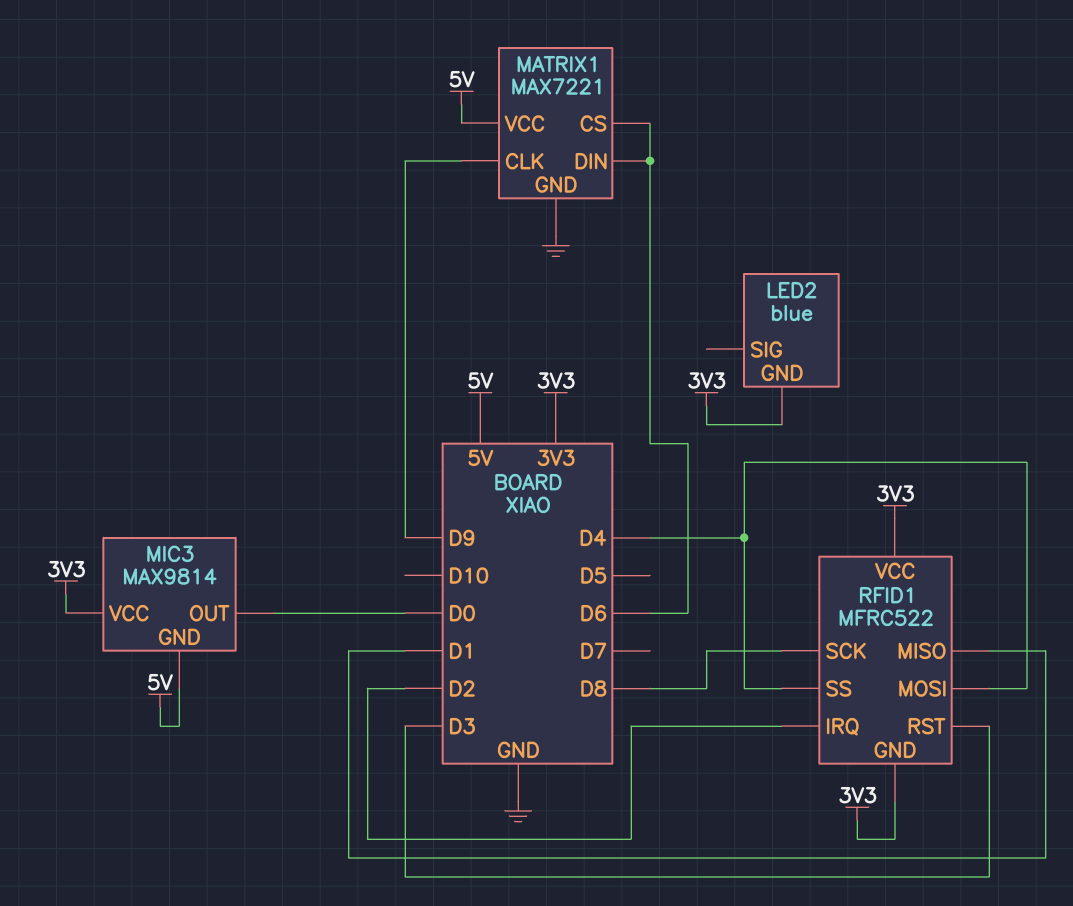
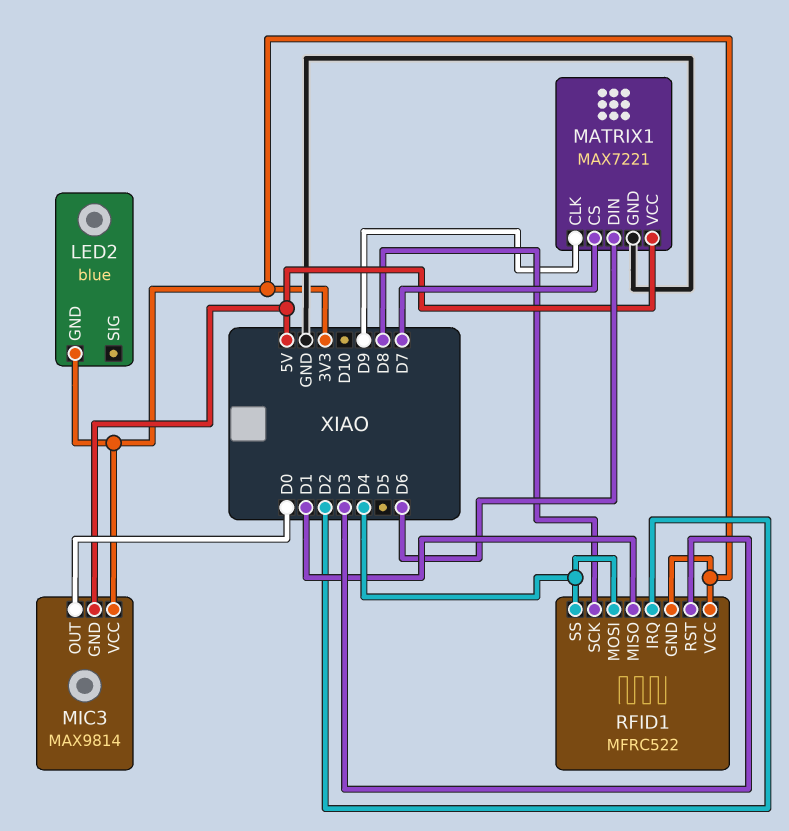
MATRIX1 pin CS: D6 -> D7

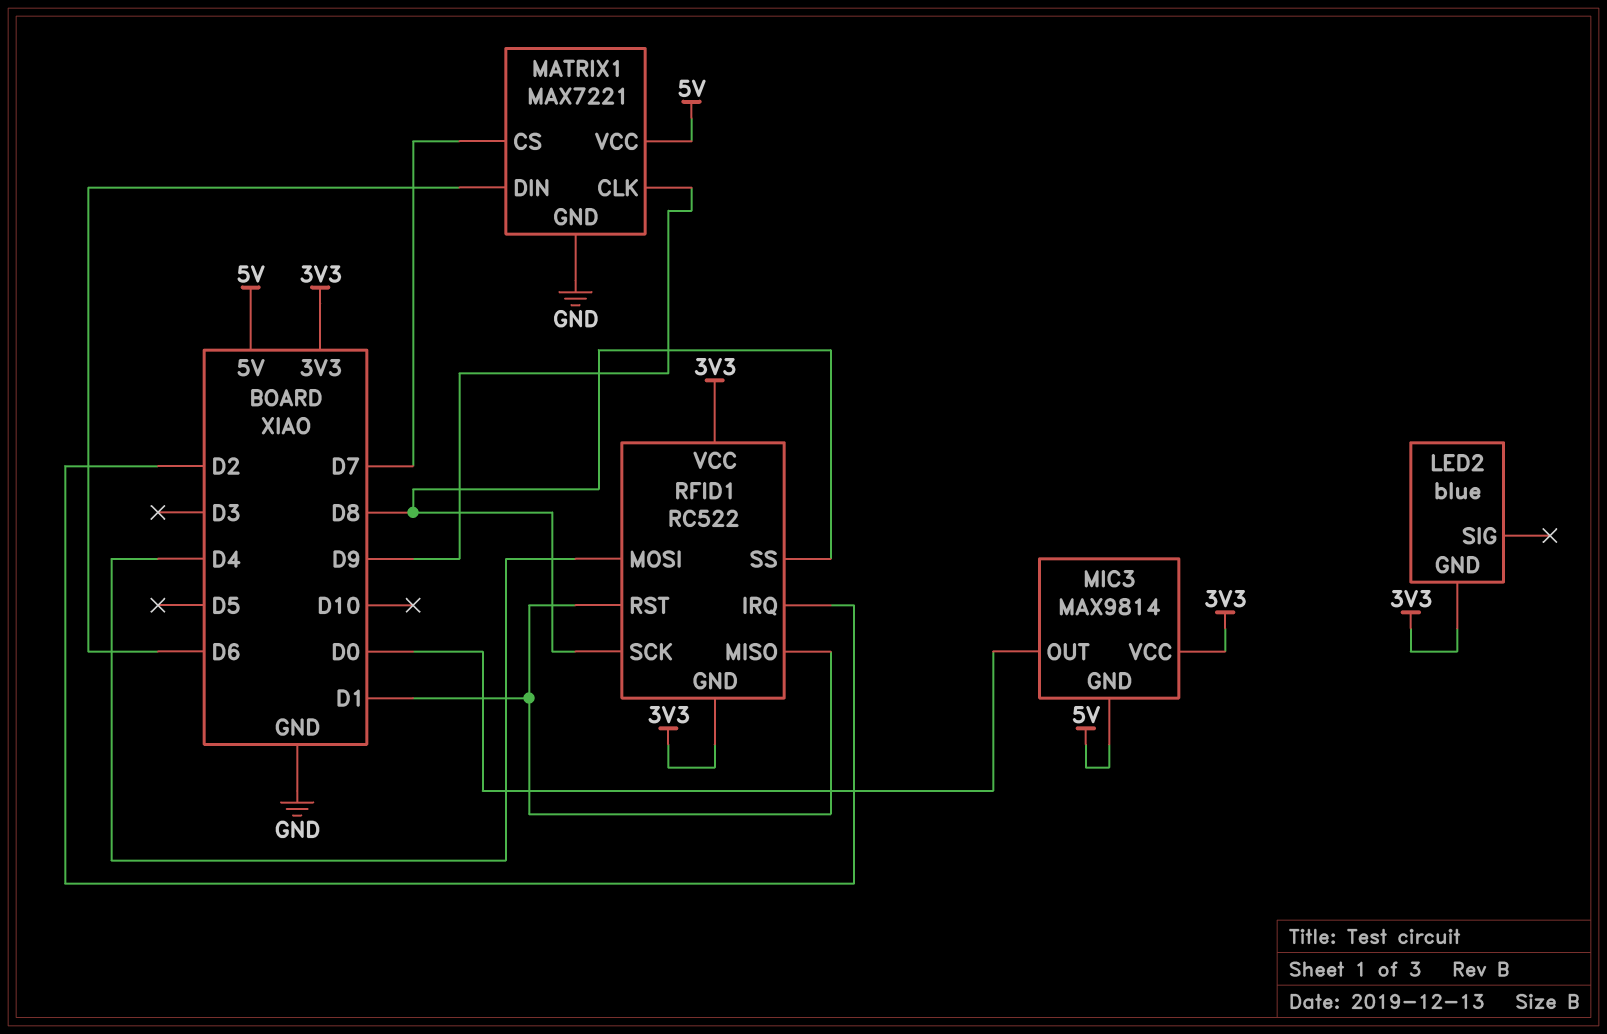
RFID1: MFRC522 -> RC522
RFID1 pin RST: D3 -> D1
RFID1 pin SS: D4 -> D8

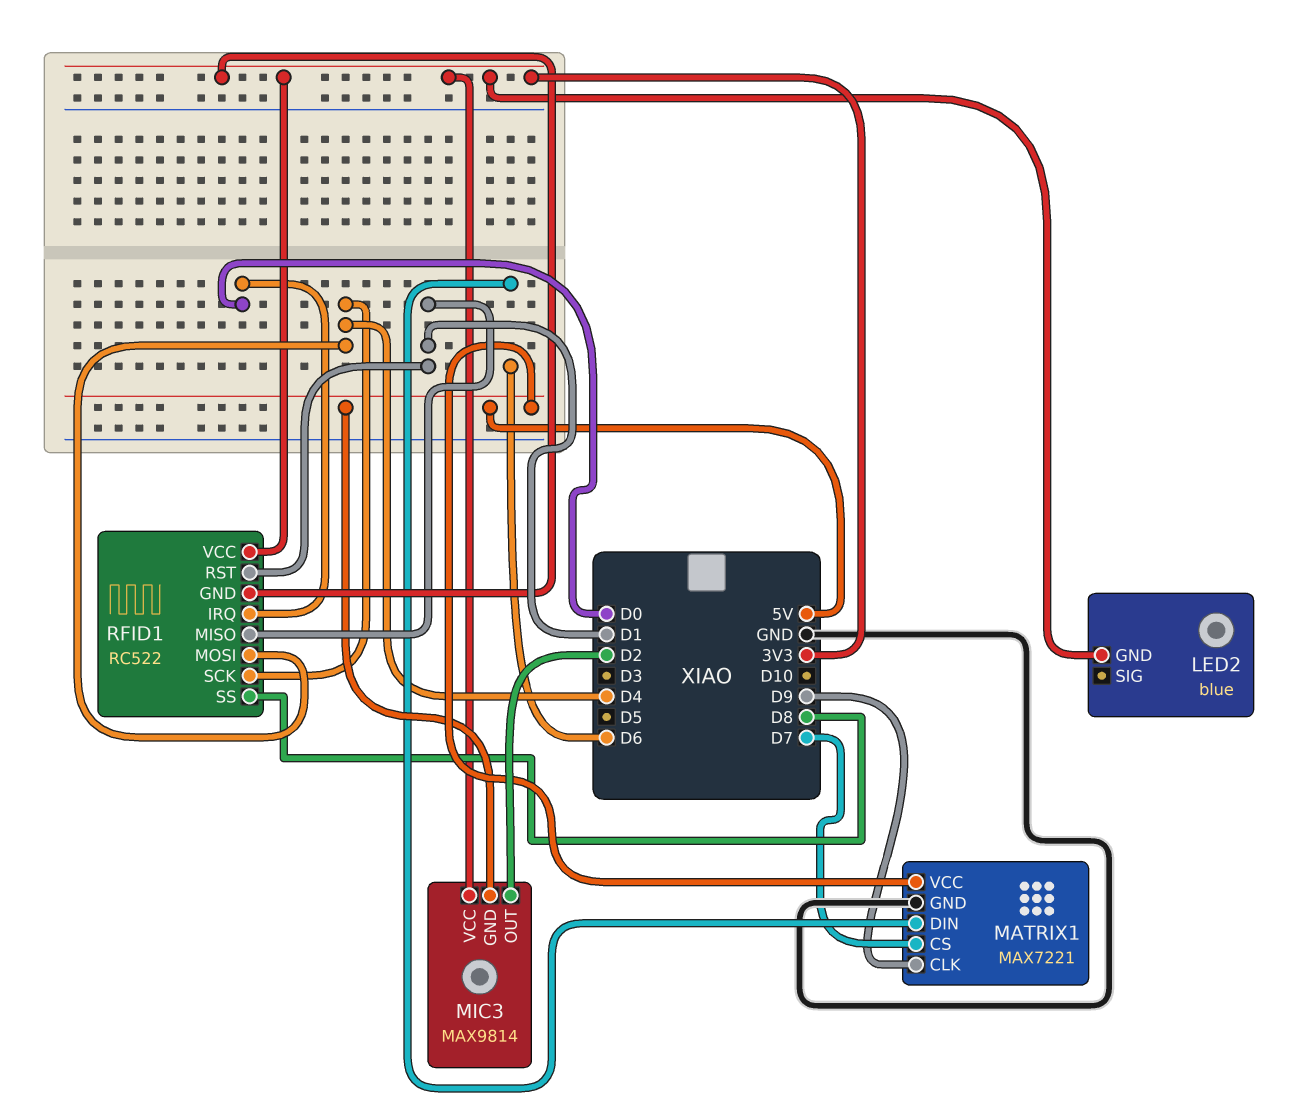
MIC3 pin OUT: D0 -> D2
RFID1 pin IRQ: D2 -> D0
RFID1 pin SCK: D8 -> D4

